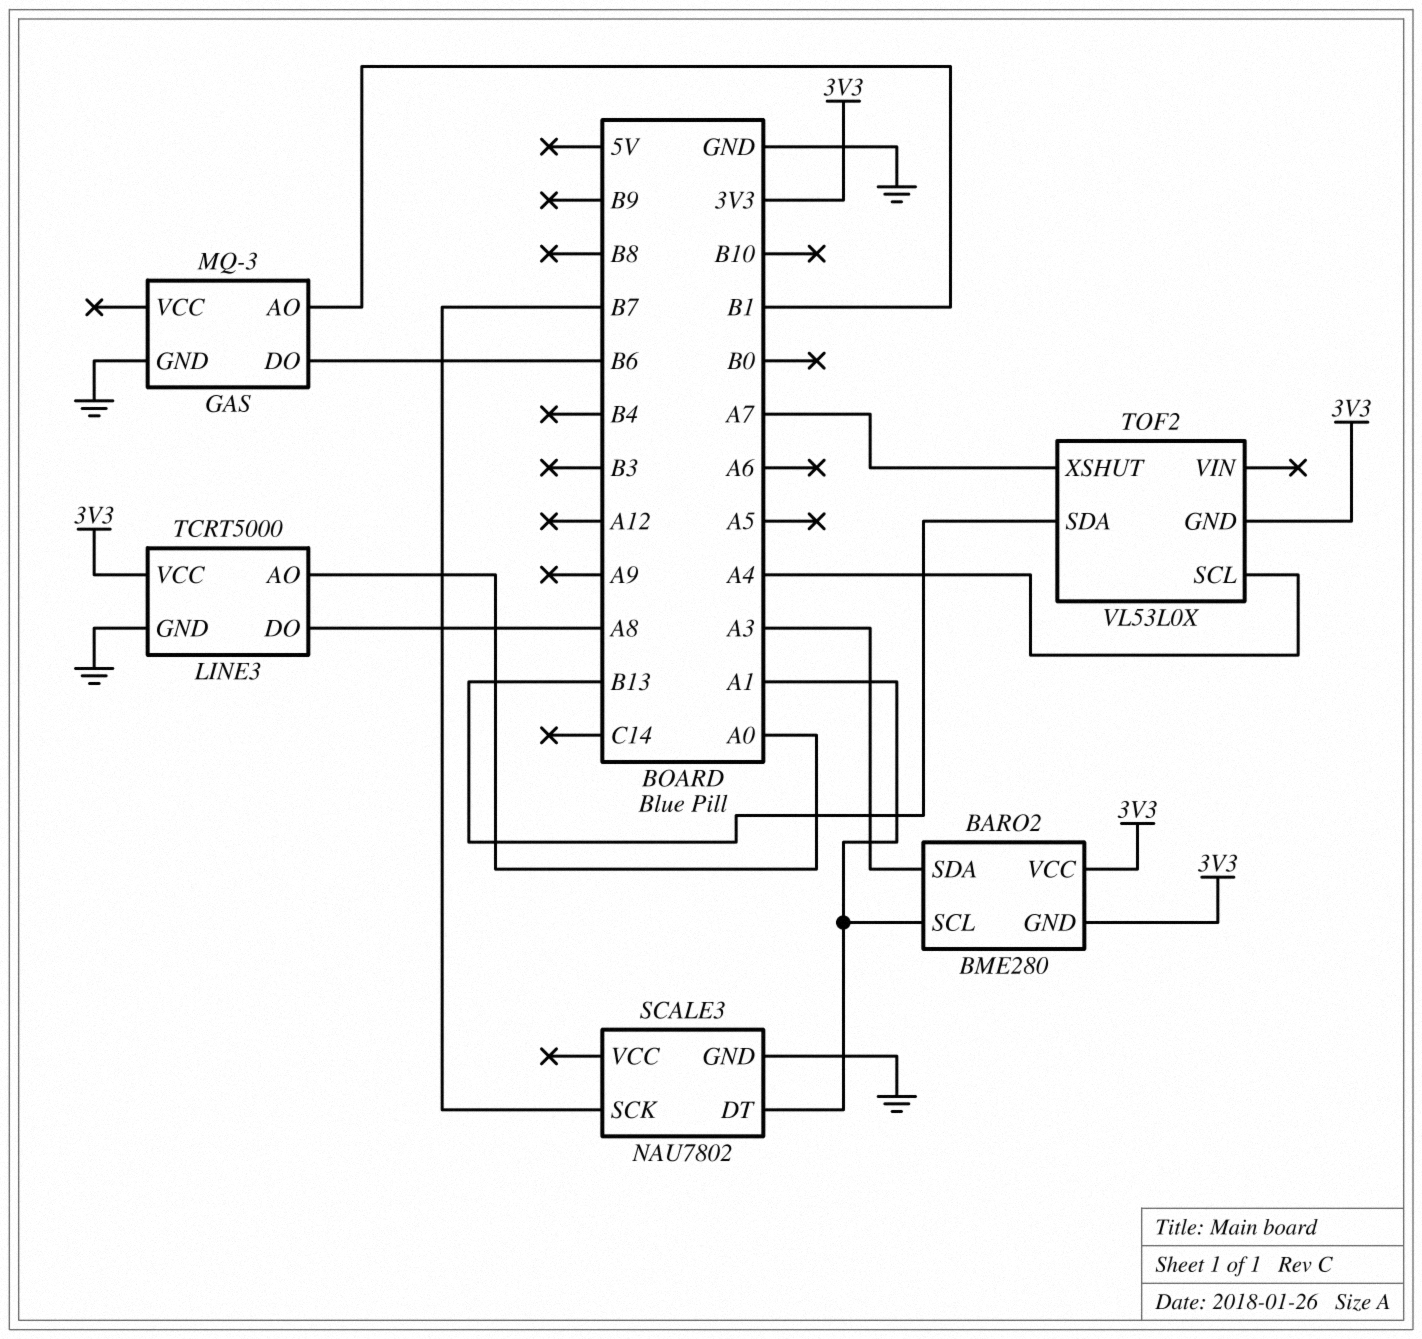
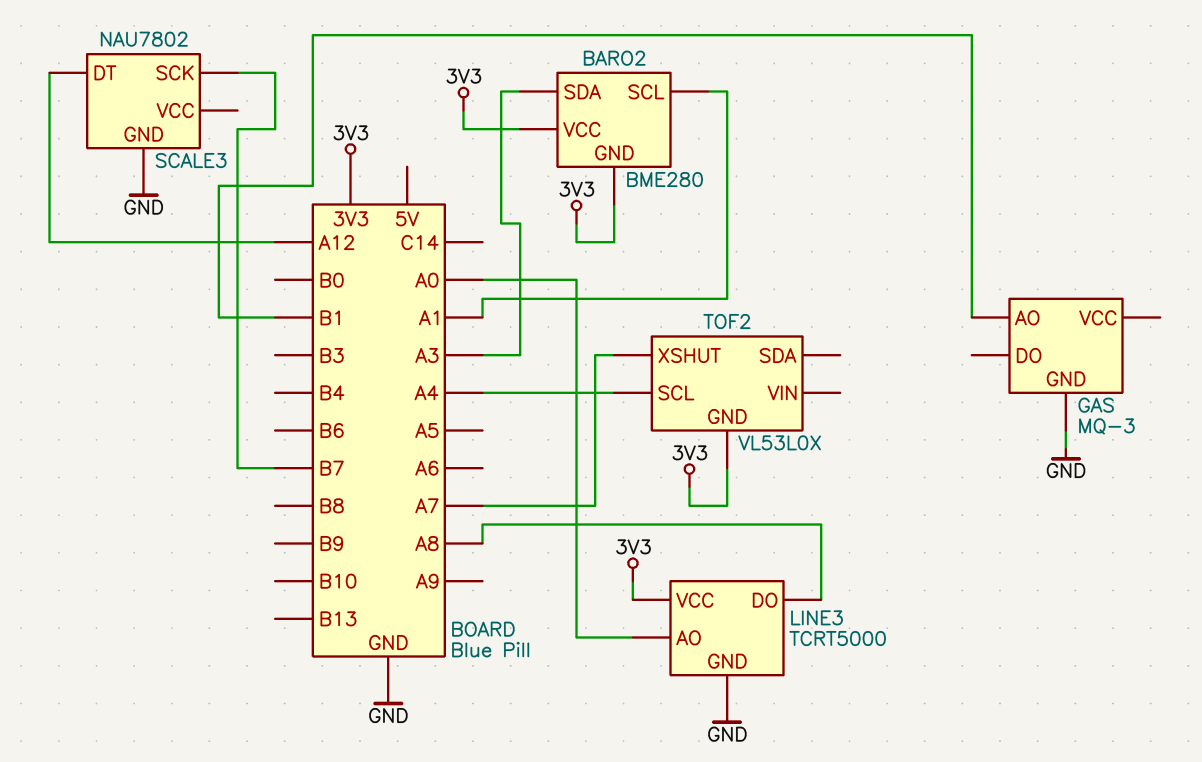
GAS pin DO: B6 -> none
SCALE3 pin DT: A1 -> A12
TOF2 pin SDA: B13 -> none

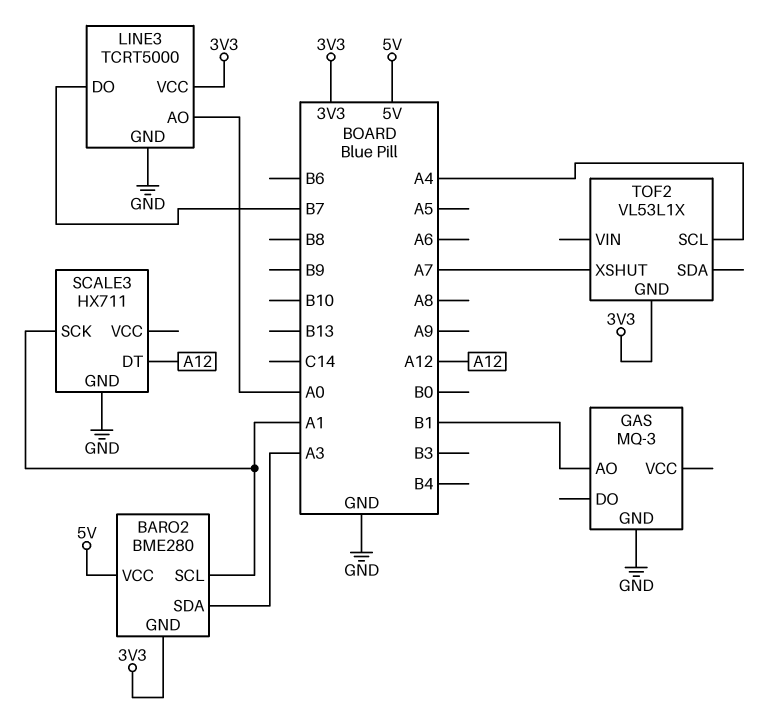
BARO2 pin VCC: 3V3 -> 5V
LINE3 pin DO: A8 -> B7
SCALE3: NAU7802 -> HX711
SCALE3 pin SCK: B7 -> A1
TOF2: VL53L0X -> VL53L1X

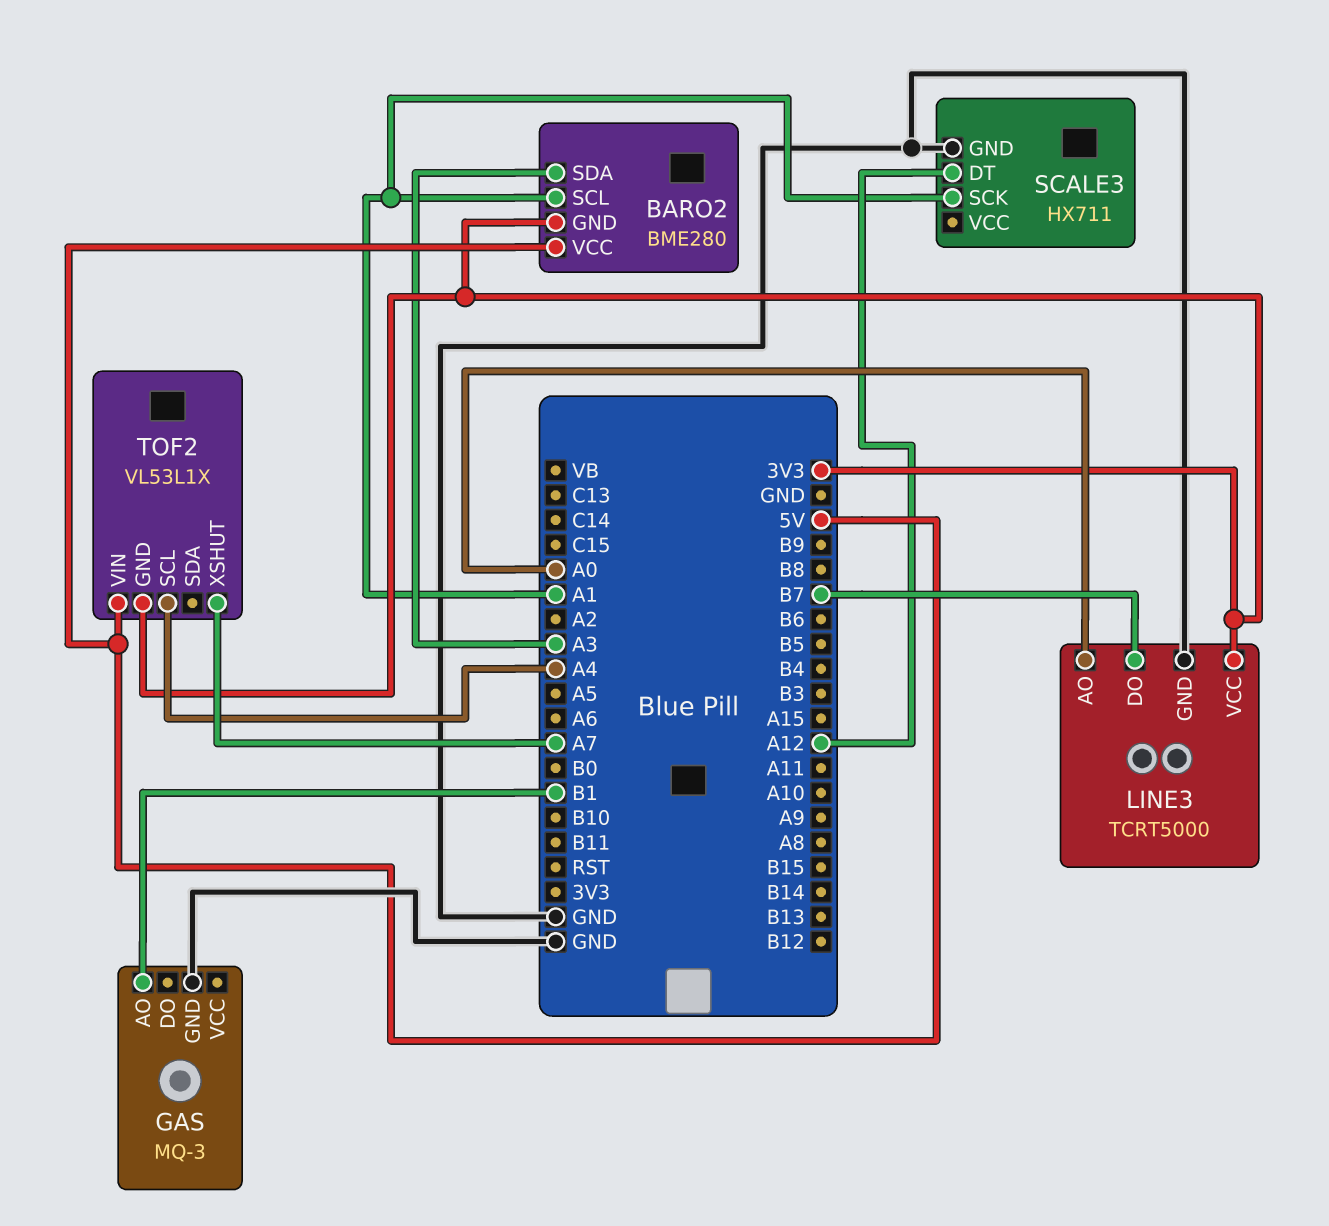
TOF2 pin VIN: none -> 5V

